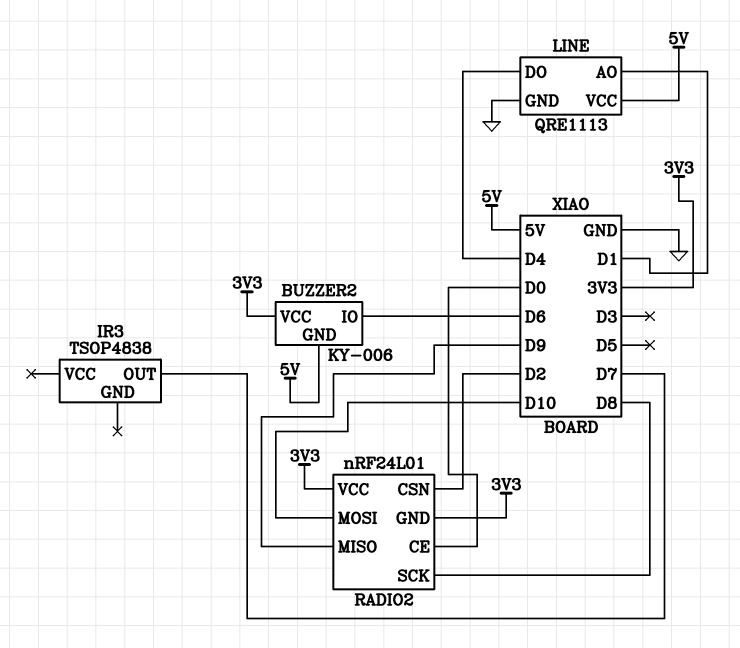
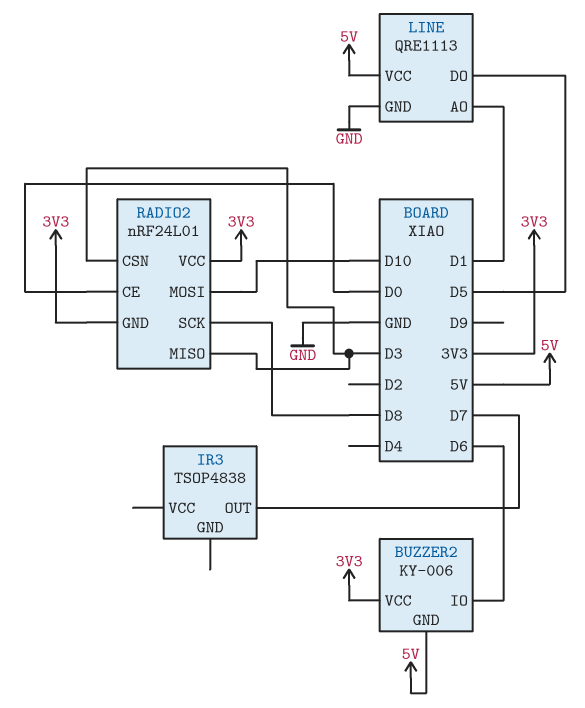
LINE pin DO: D4 -> D5
RADIO2 pin CSN: D2 -> D3
RADIO2 pin MISO: D9 -> D3

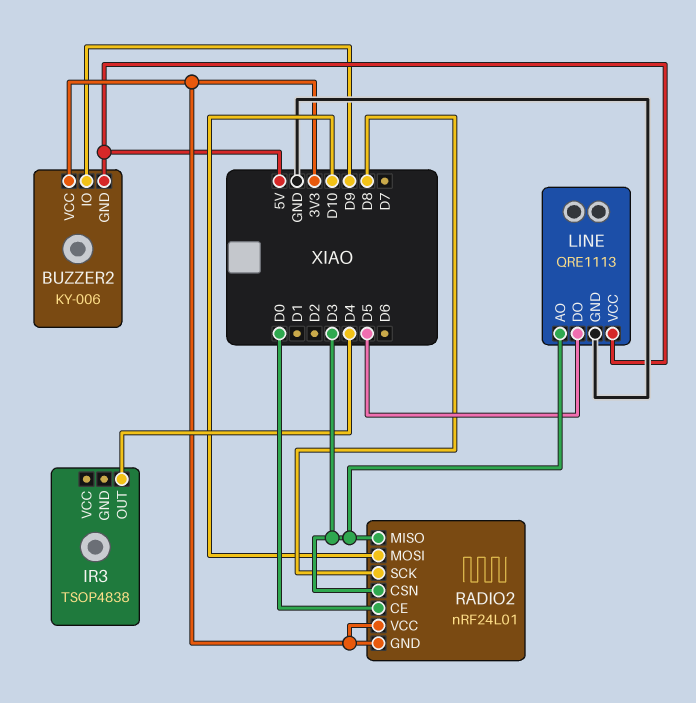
BUZZER2 pin IO: D6 -> D9
IR3 pin OUT: D7 -> D4
LINE pin AO: D1 -> D3

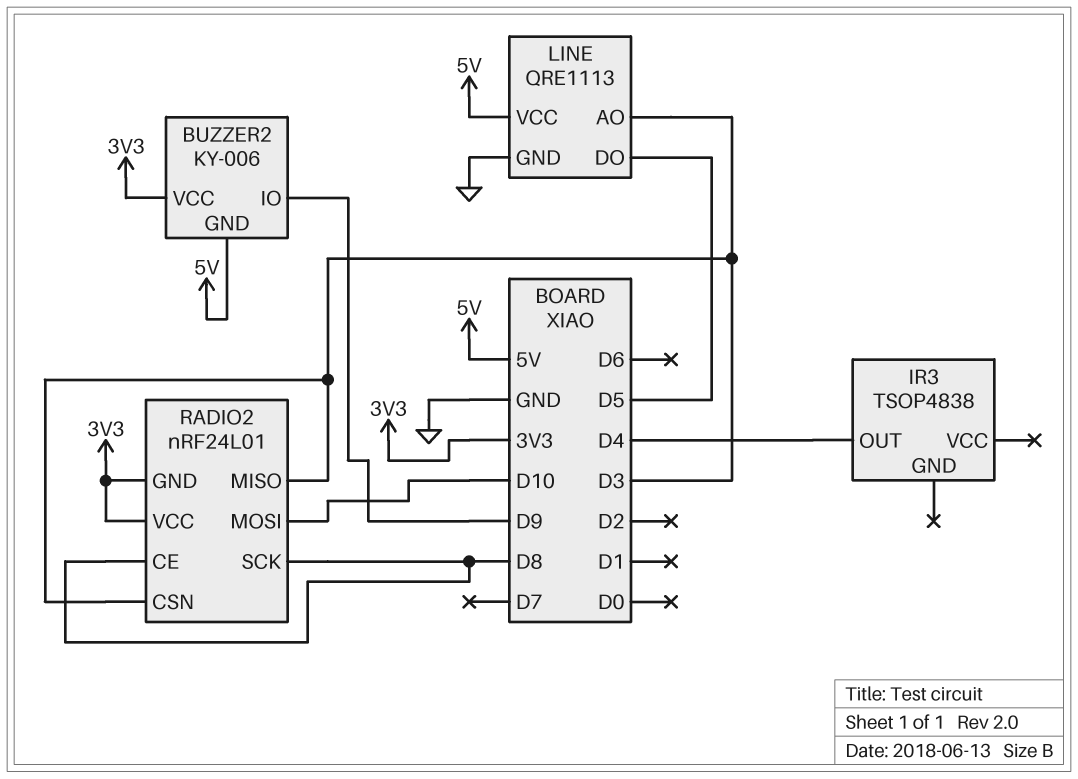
RADIO2 pin CE: D0 -> D8

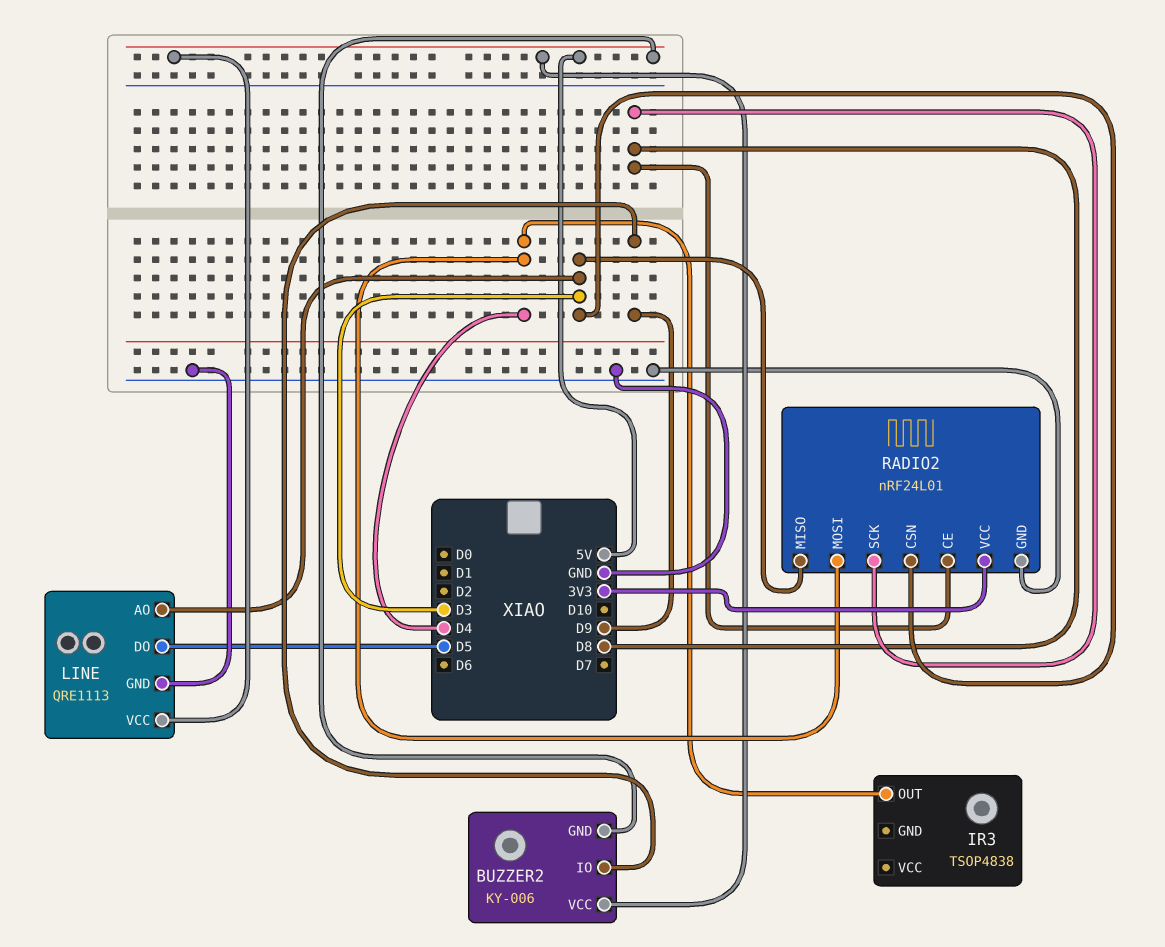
BUZZER2 pin VCC: 3V3 -> 5V
RADIO2 pin GND: 3V3 -> GND
RADIO2 pin MOSI: D10 -> D4

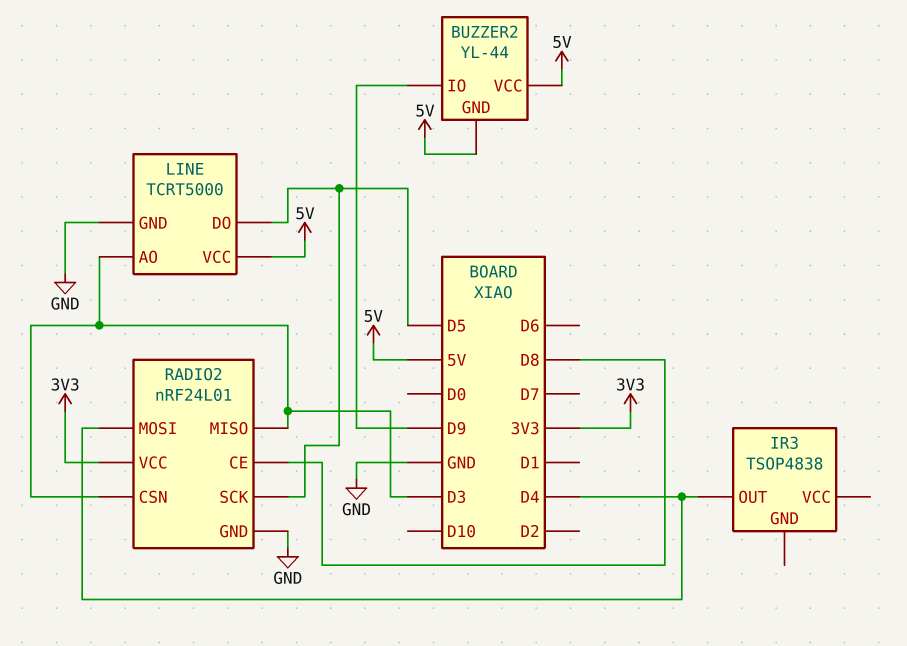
BUZZER2: KY-006 -> YL-44
LINE: QRE1113 -> TCRT5000
RADIO2 pin SCK: D8 -> D5

